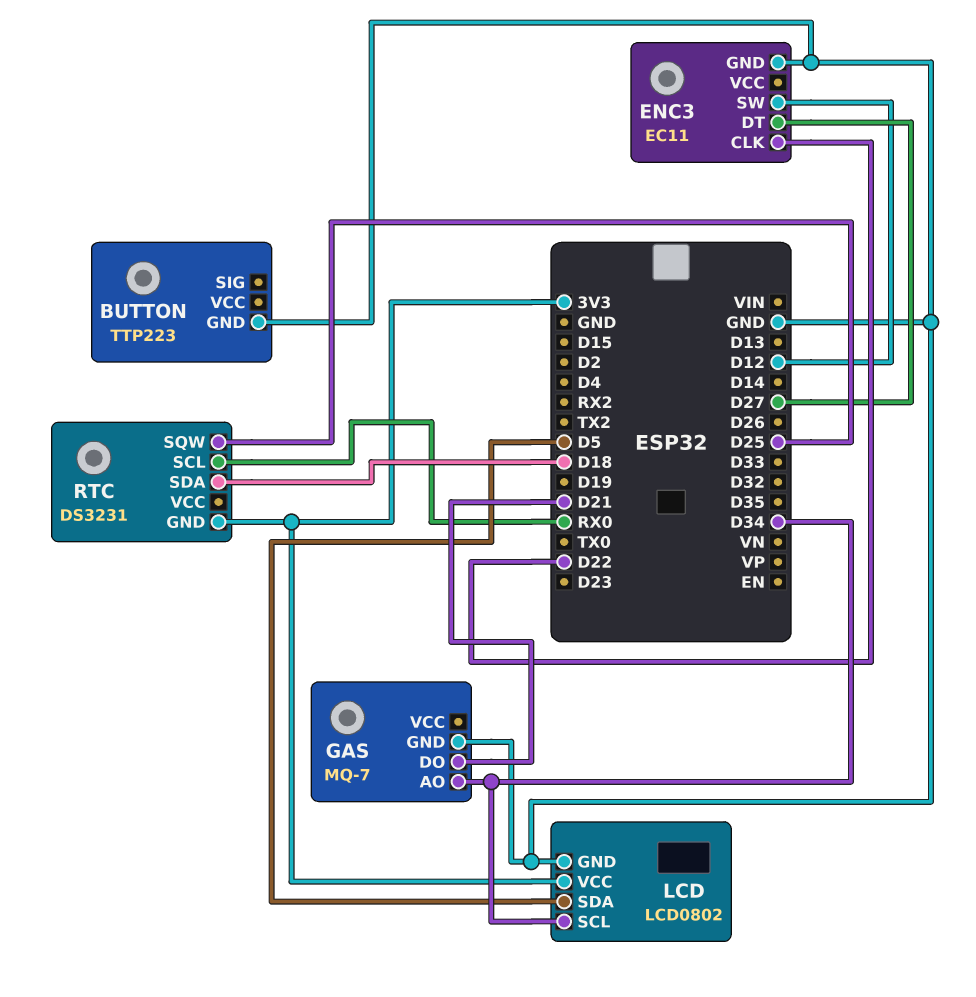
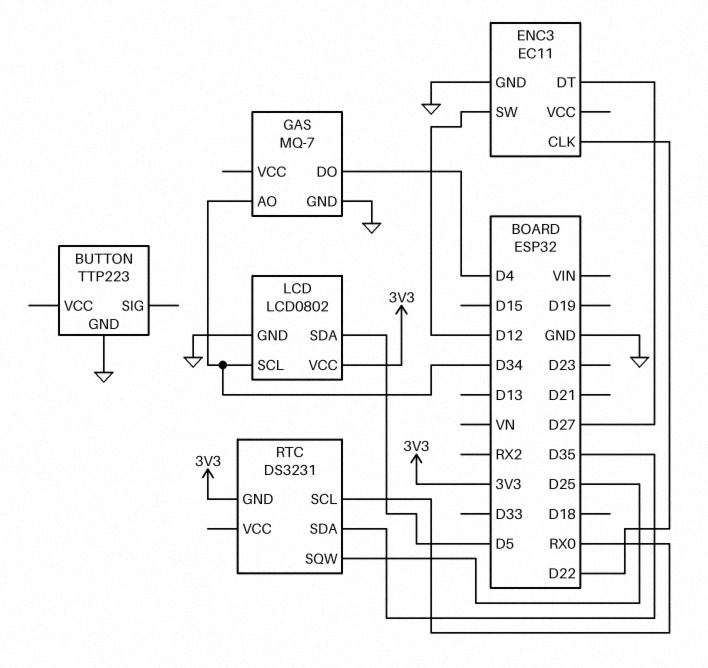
GAS pin DO: D21 -> D4
RTC pin SDA: D18 -> D35

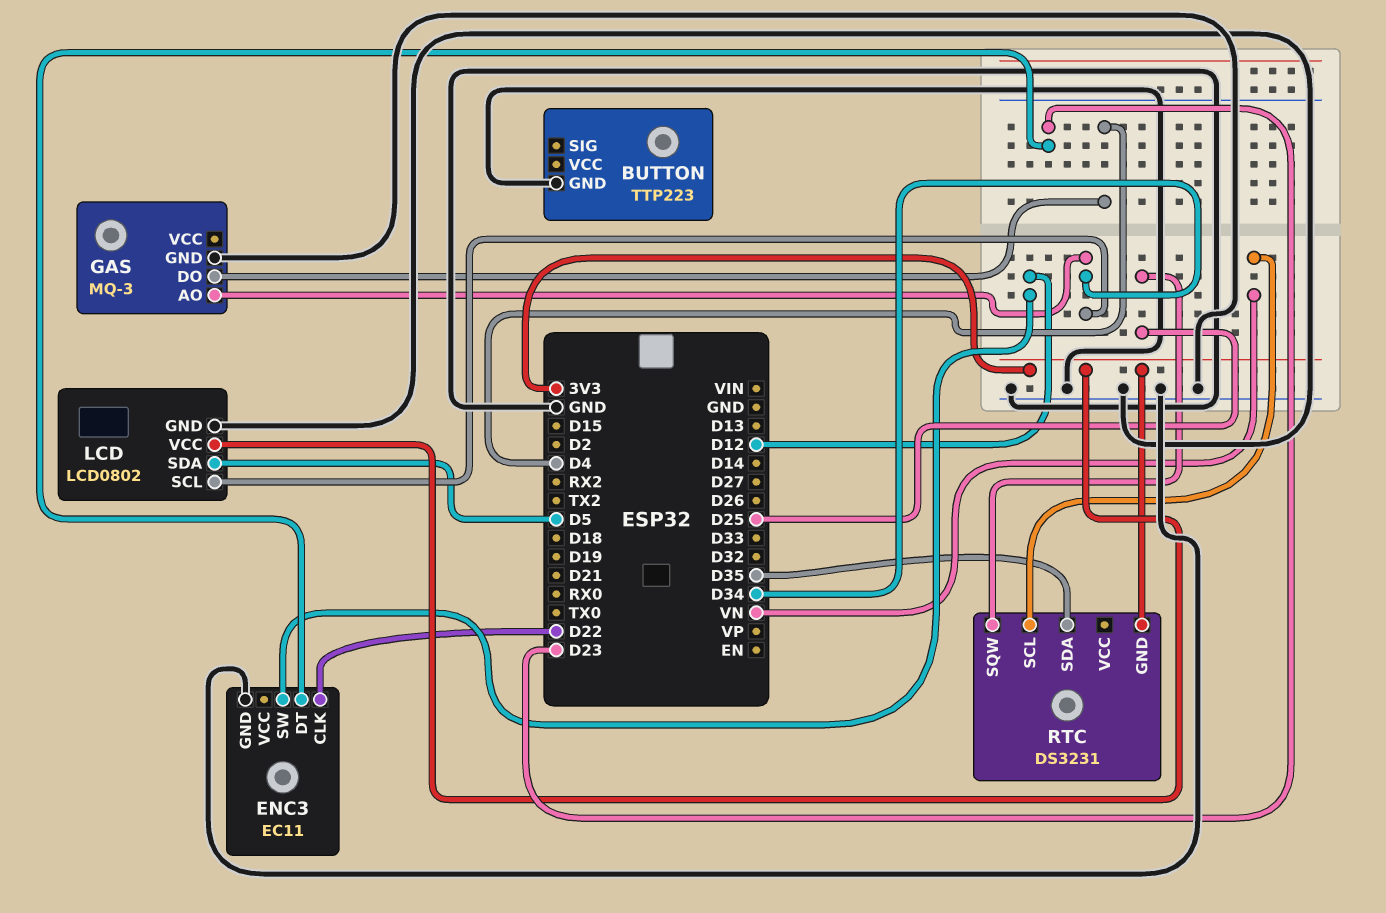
ENC3 pin DT: D27 -> D23
GAS: MQ-7 -> MQ-3
RTC pin SCL: RX0 -> VN

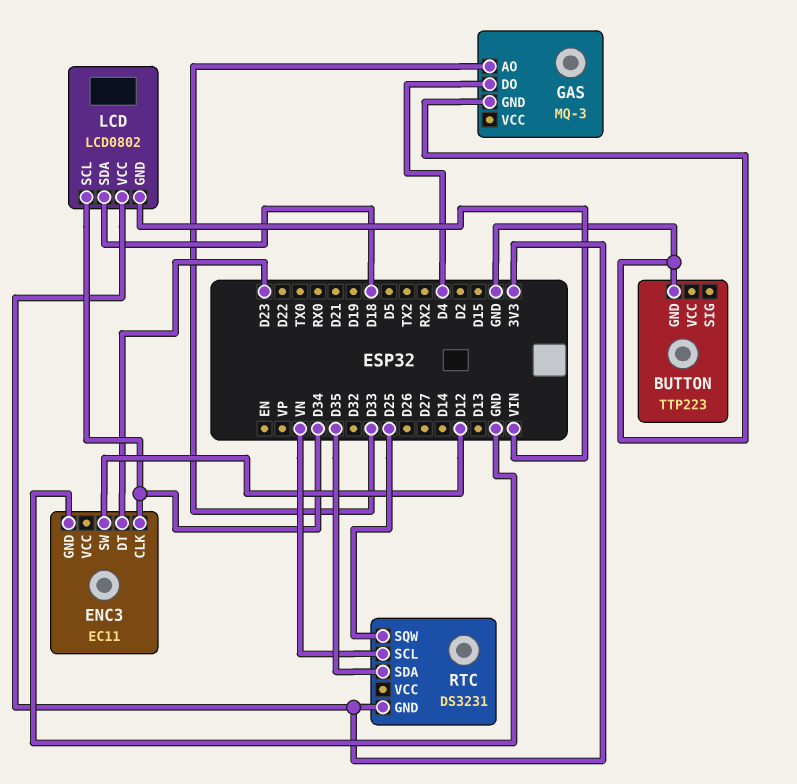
ENC3 pin CLK: D22 -> D34
GAS pin AO: D34 -> D33
LCD pin GND: GND -> VIN
LCD pin SDA: D5 -> D18

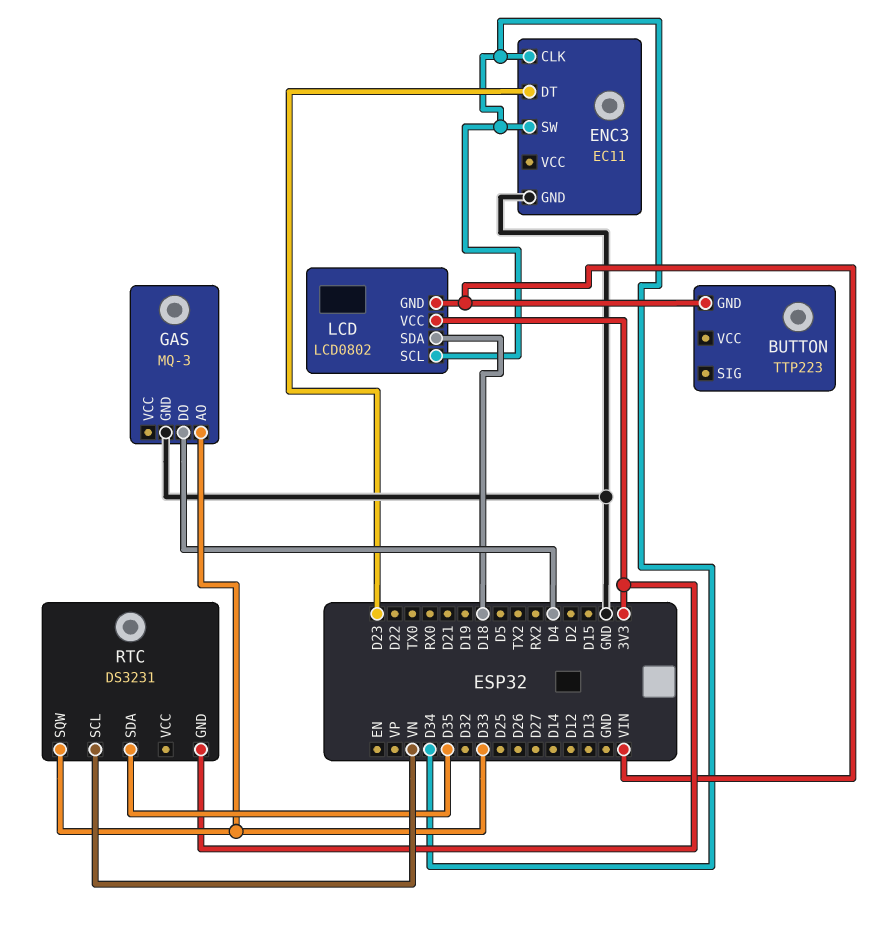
BUTTON pin GND: GND -> VIN
ENC3 pin SW: D12 -> D34
RTC pin SQW: D25 -> D33

